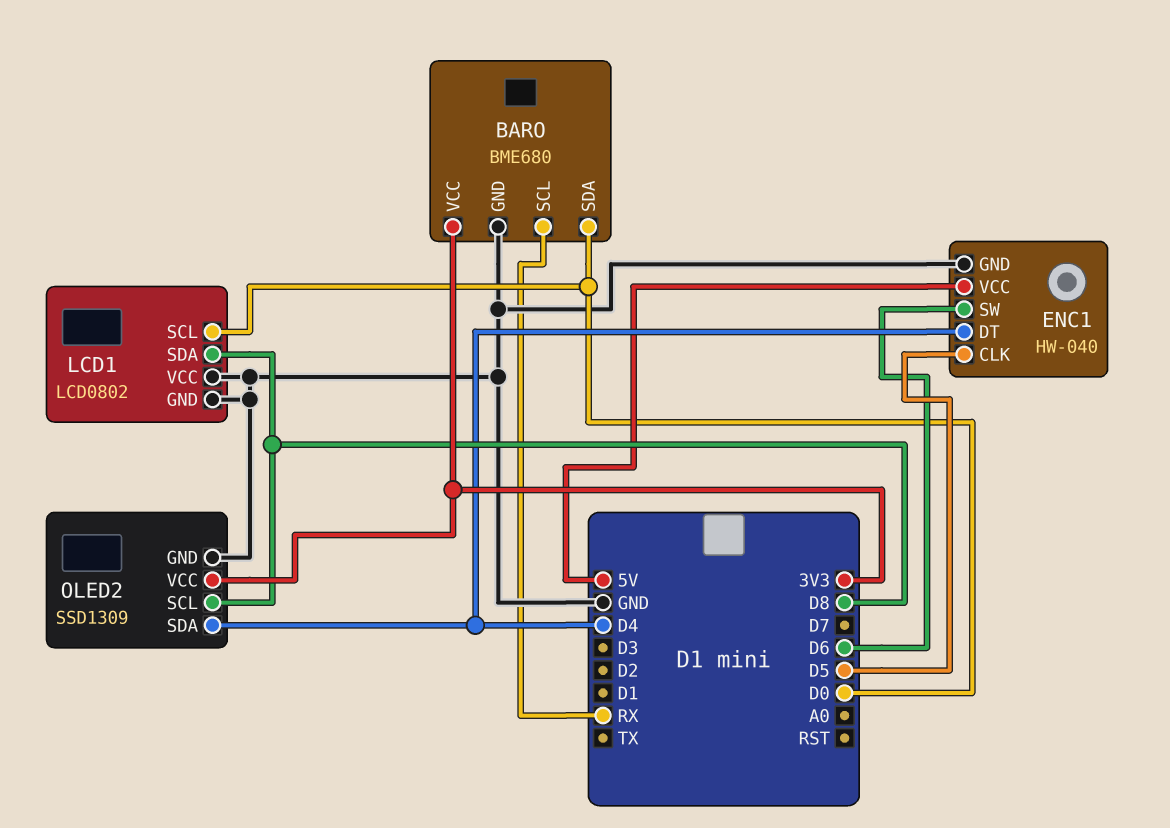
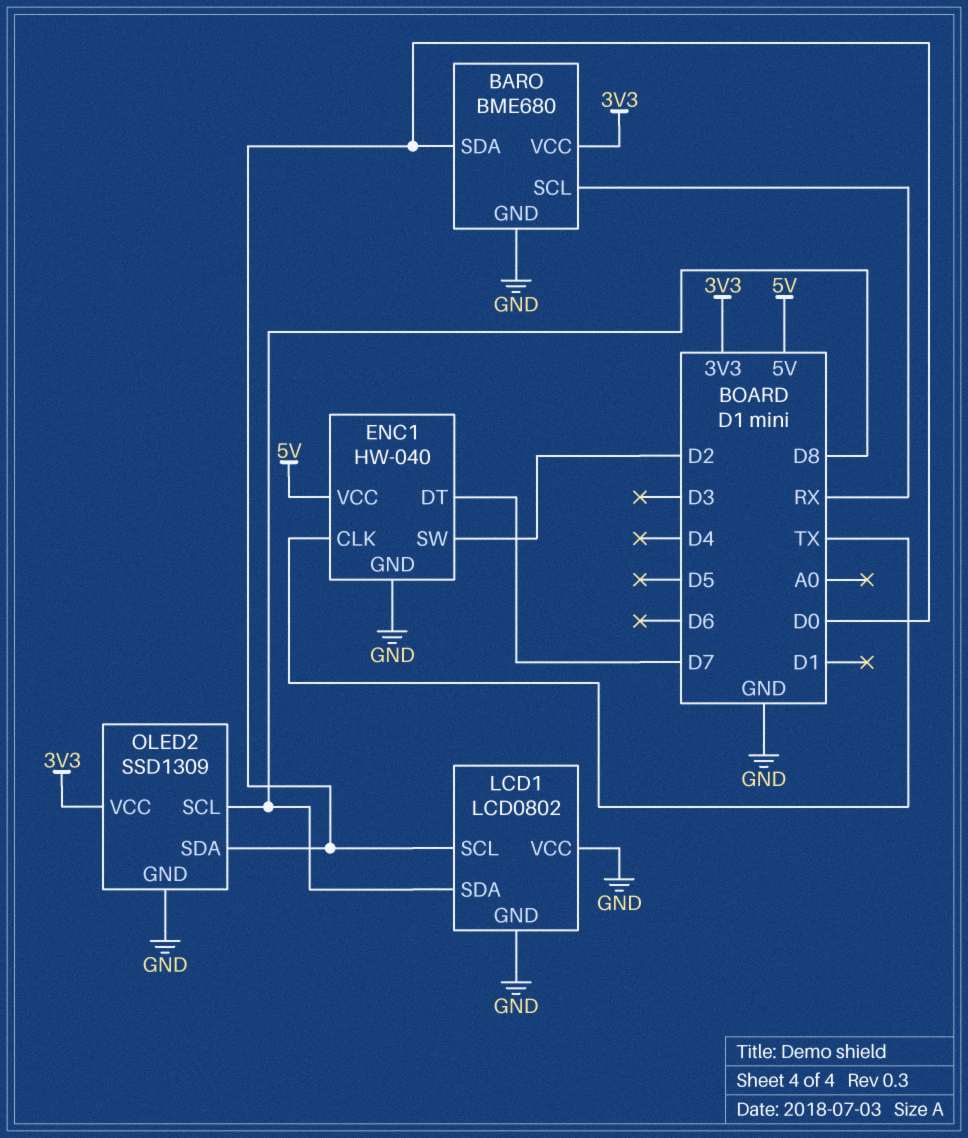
ENC1 pin CLK: D5 -> TX
ENC1 pin DT: D4 -> D7
ENC1 pin SW: D6 -> D2
OLED2 pin SDA: D4 -> D0

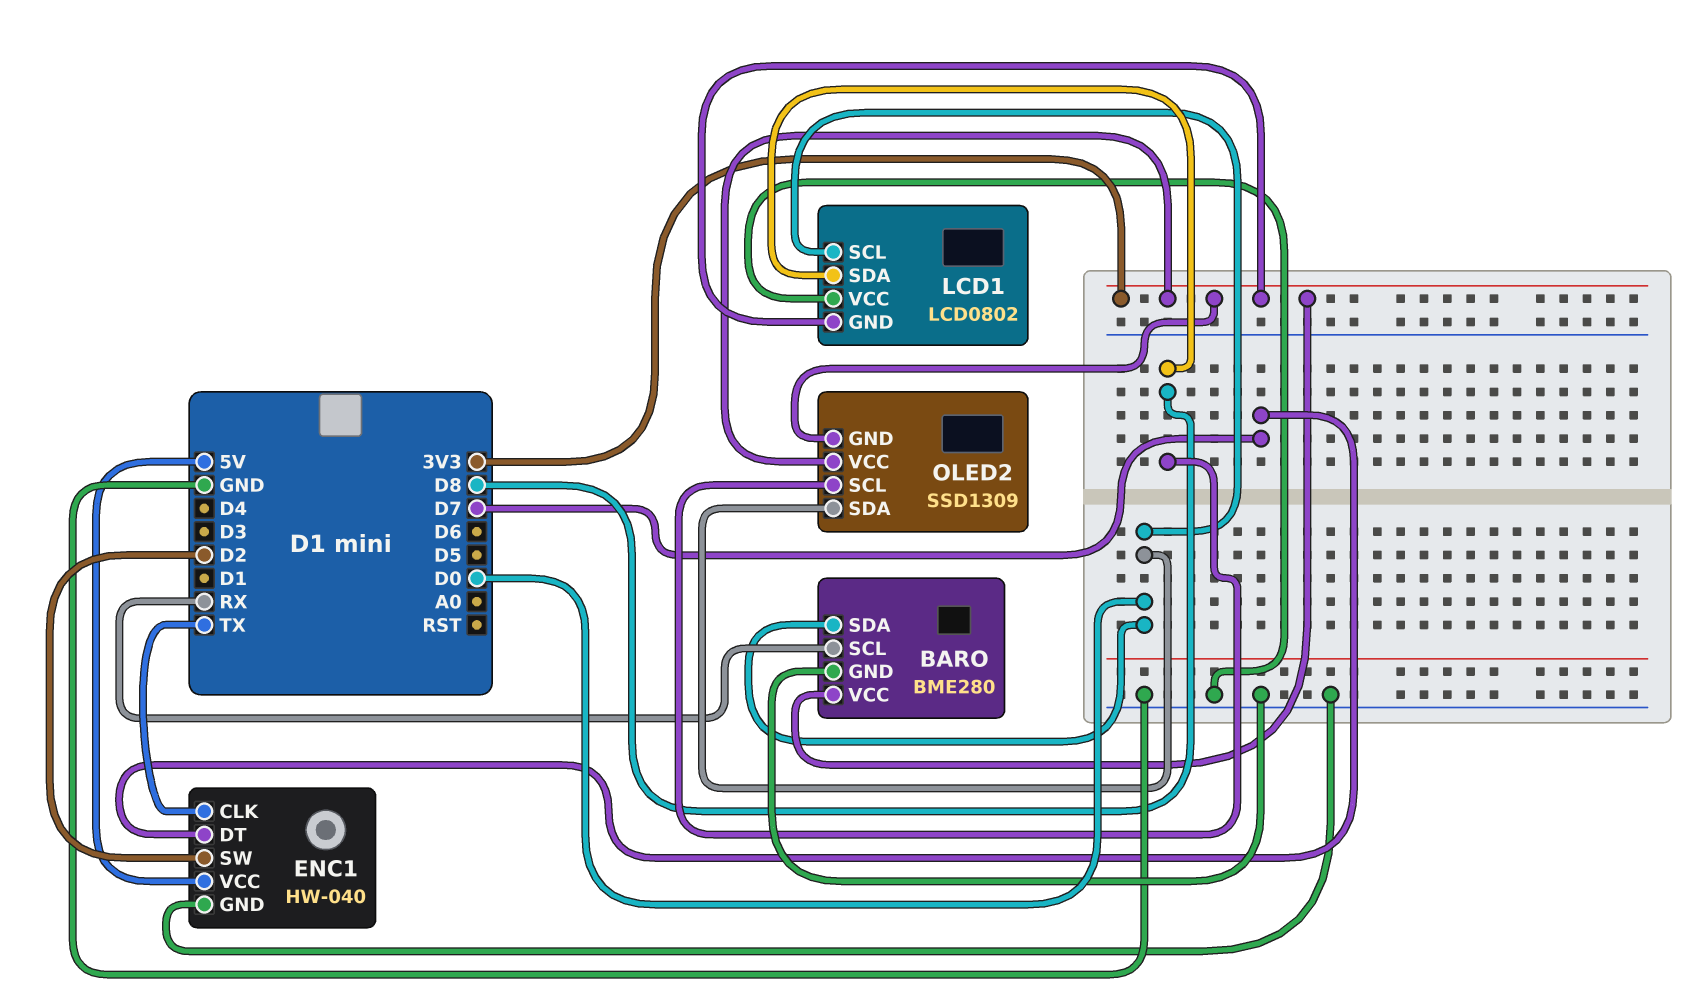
BARO: BME680 -> BME280
LCD1 pin GND: GND -> 3V3
OLED2 pin GND: GND -> 3V3

